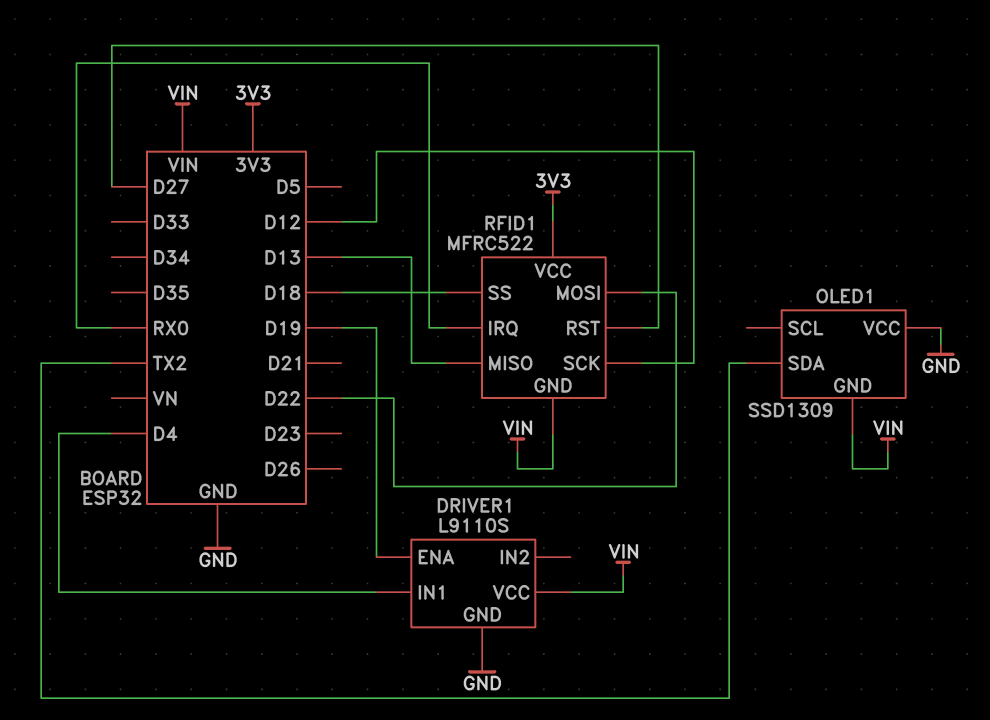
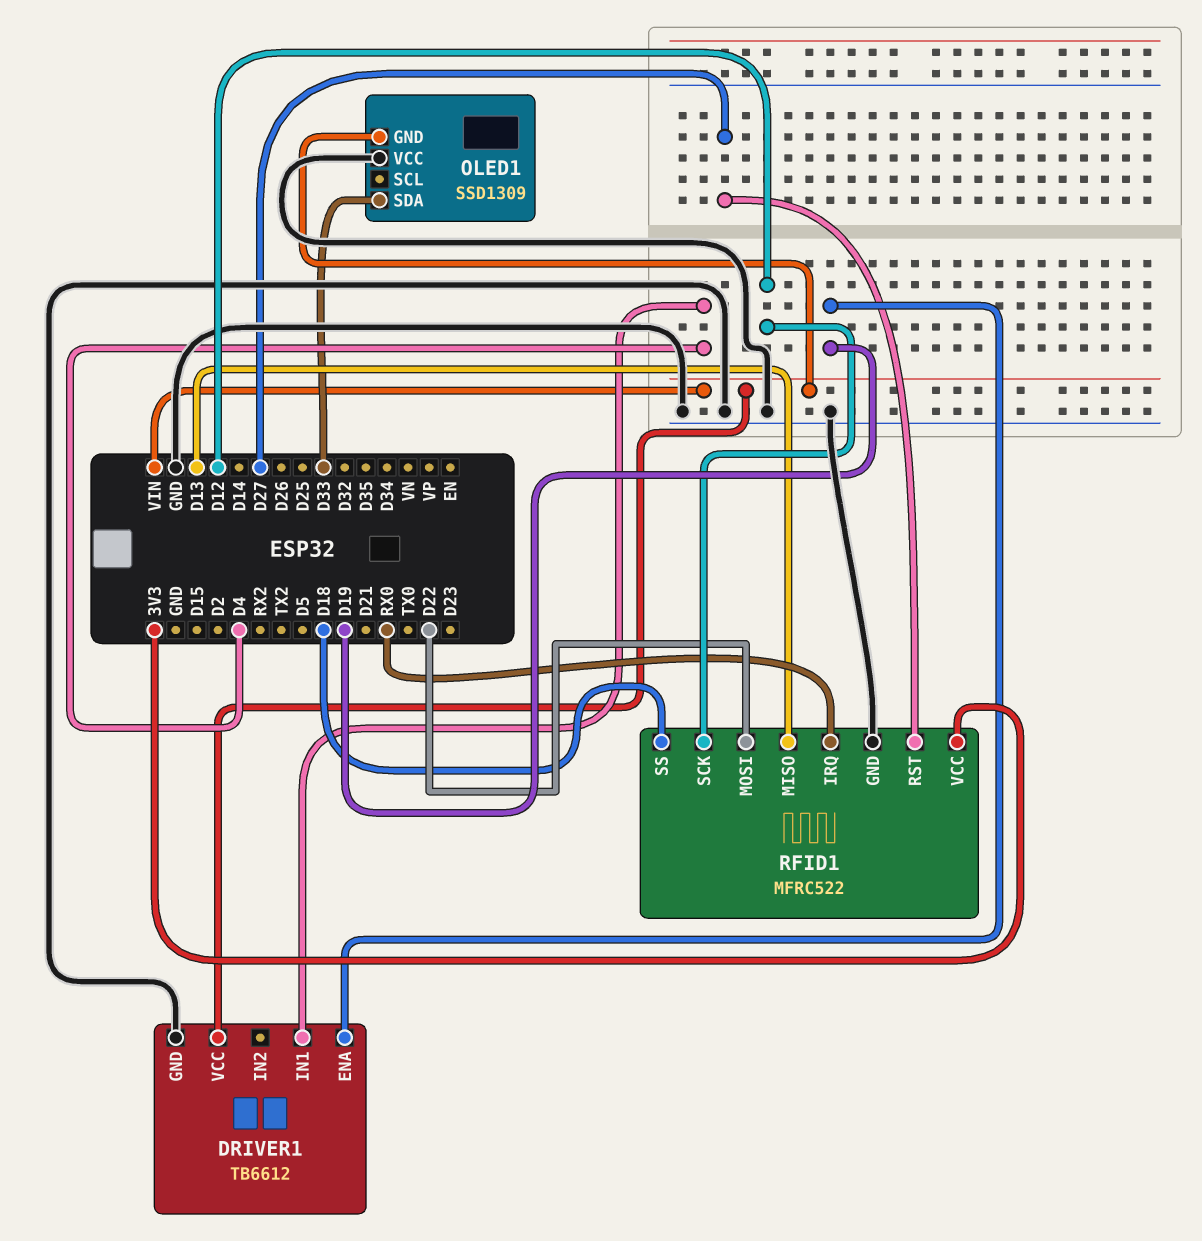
DRIVER1: L9110S -> TB6612
OLED1 pin SDA: TX2 -> D33
RFID1 pin GND: VIN -> GND

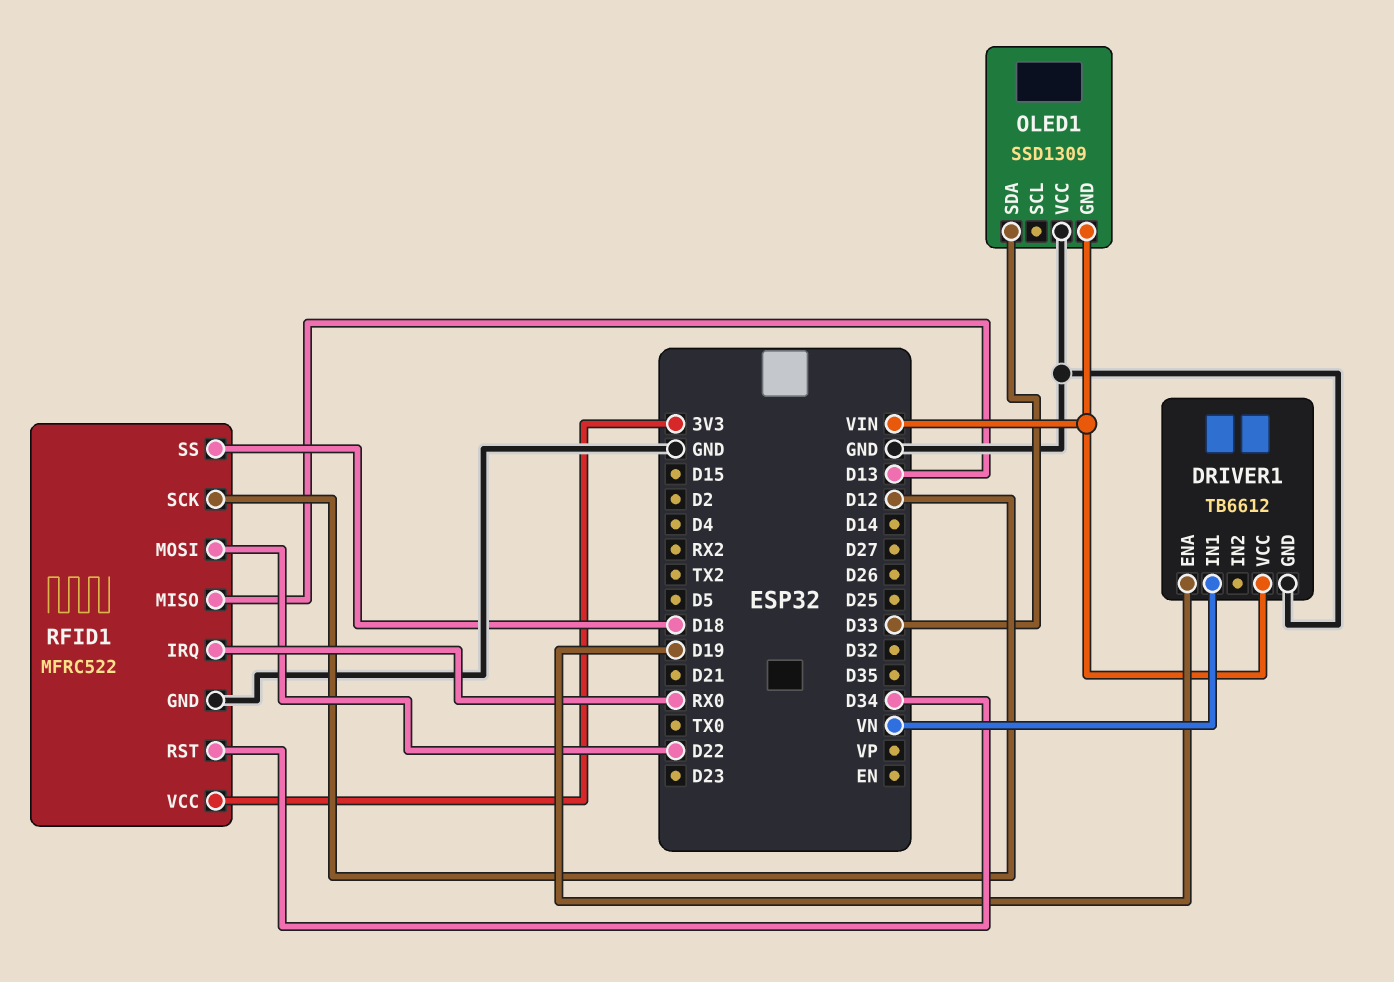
DRIVER1 pin IN1: D4 -> VN
RFID1 pin RST: D27 -> D34

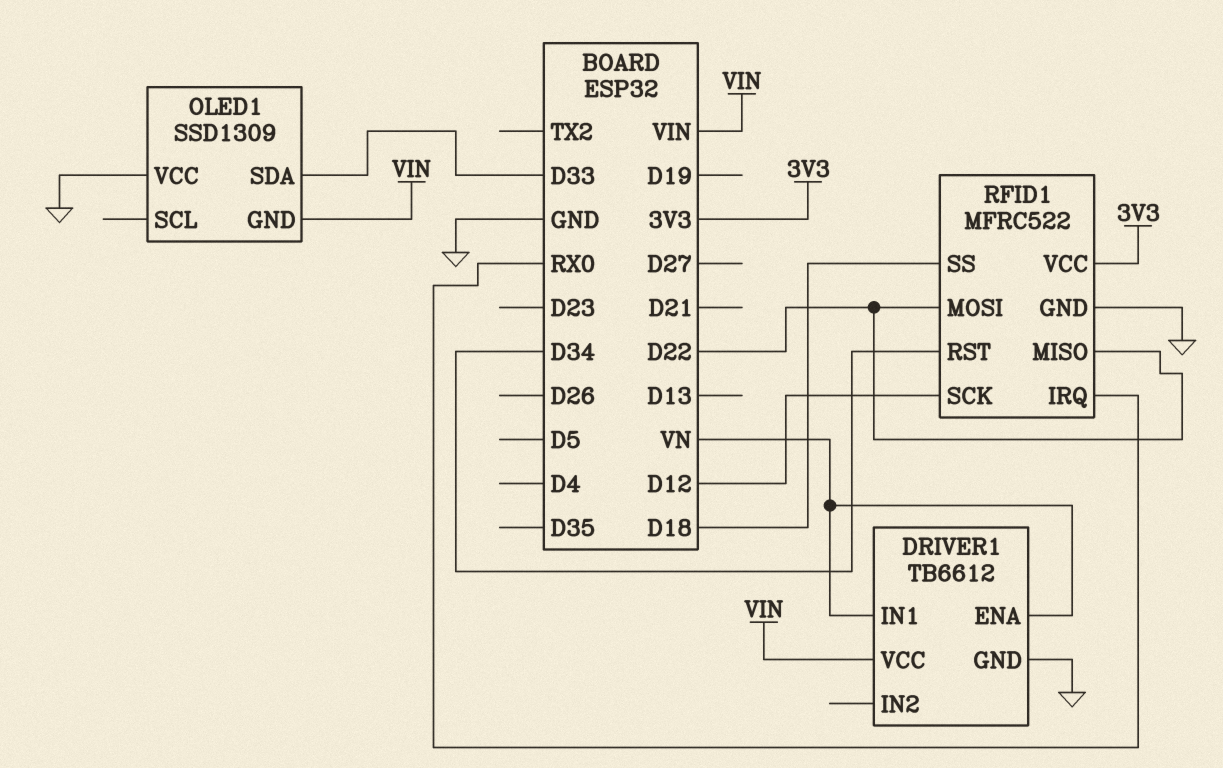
DRIVER1 pin ENA: D19 -> VN
RFID1 pin MISO: D13 -> D22

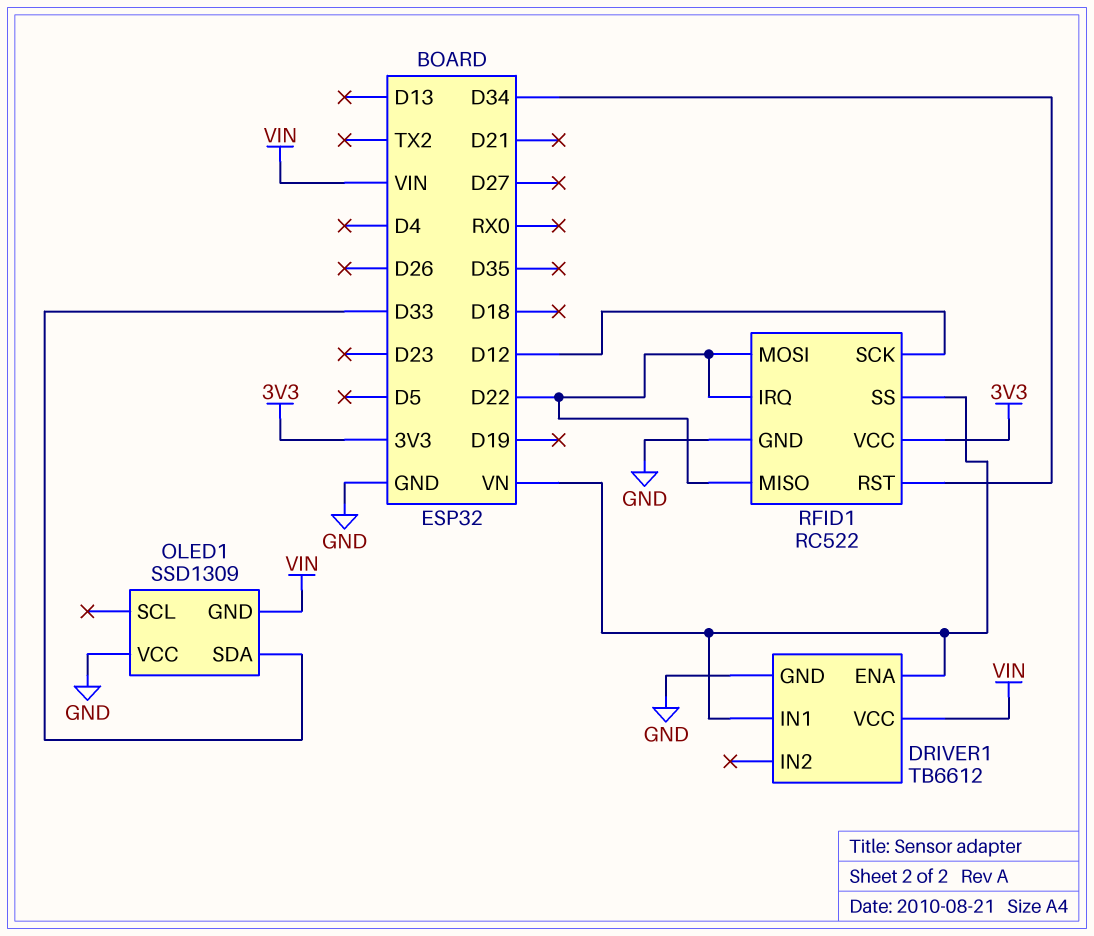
RFID1: MFRC522 -> RC522
RFID1 pin IRQ: RX0 -> D22
RFID1 pin SS: D18 -> VN

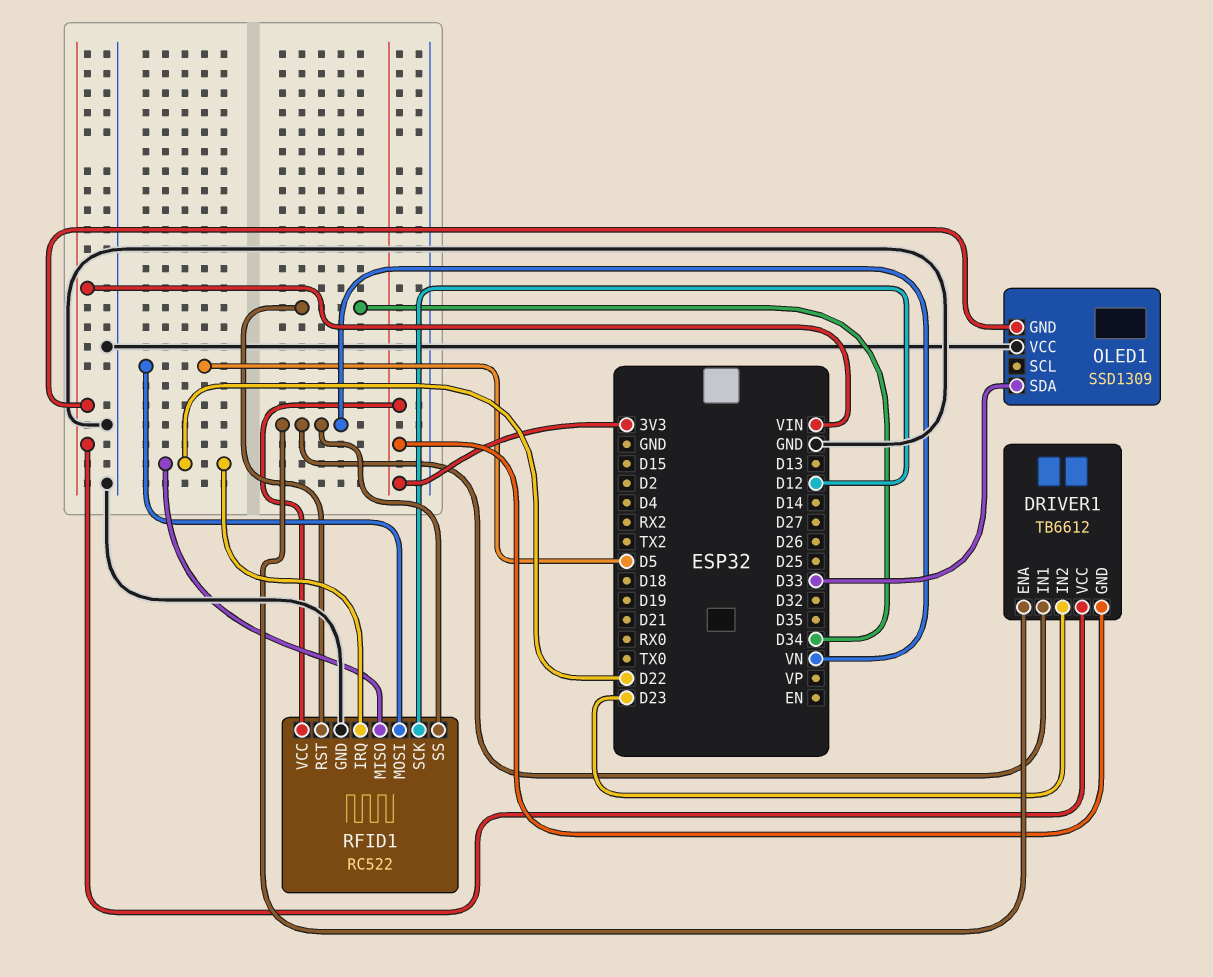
DRIVER1 pin GND: GND -> 3V3
DRIVER1 pin IN2: none -> D23
RFID1 pin MOSI: D22 -> D5

